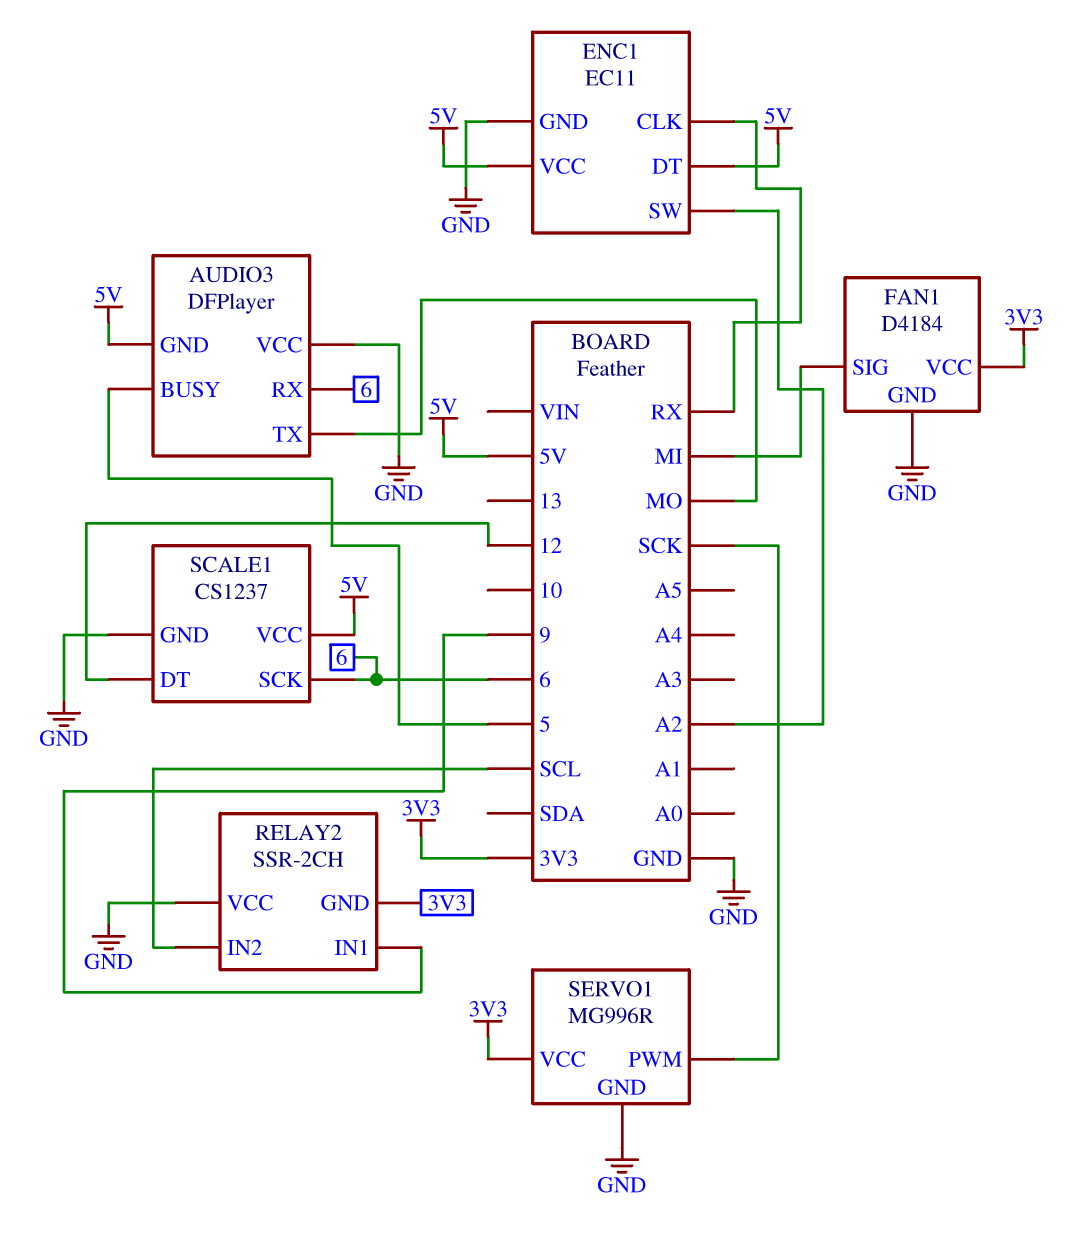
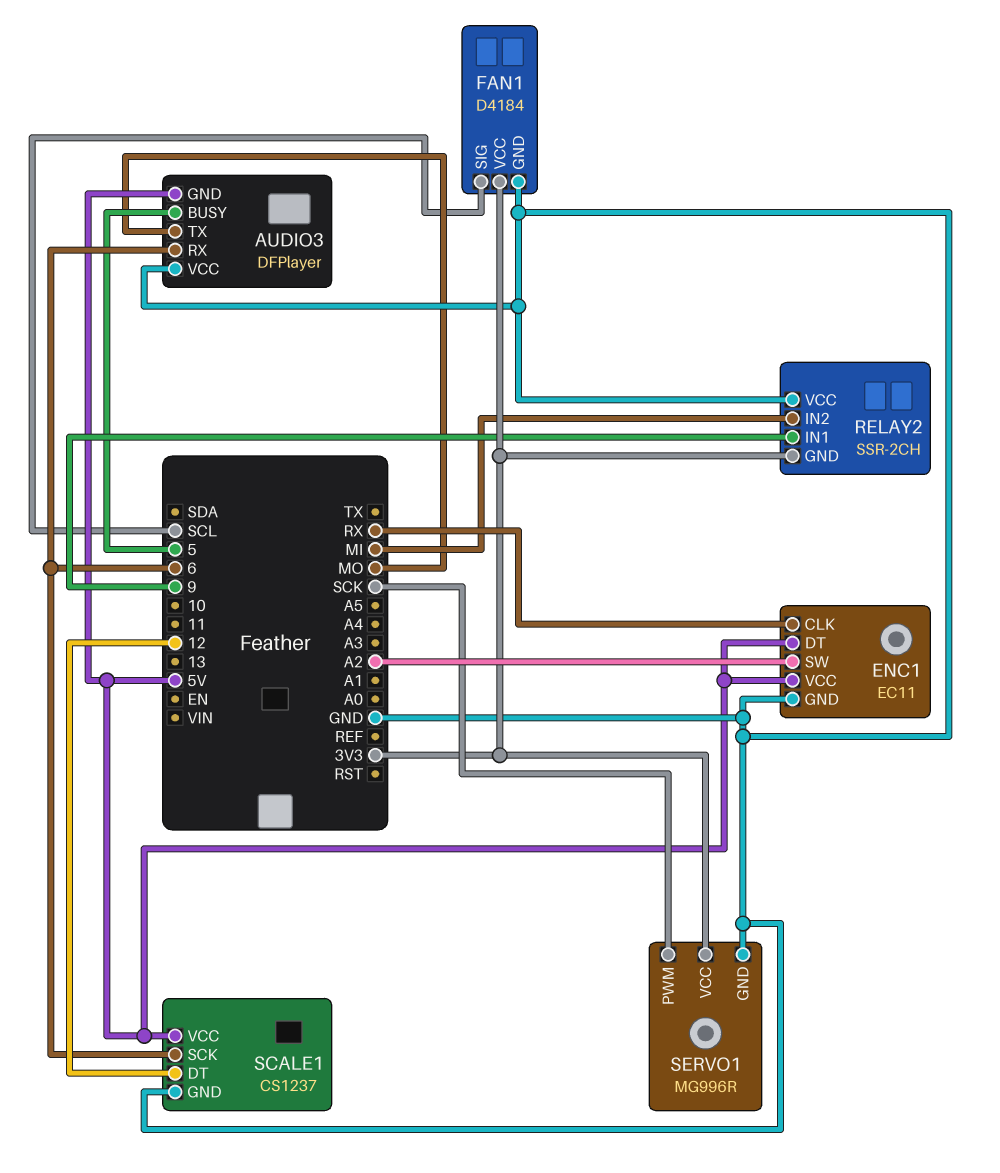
FAN1 pin SIG: MI -> SCL
RELAY2 pin IN2: SCL -> MI

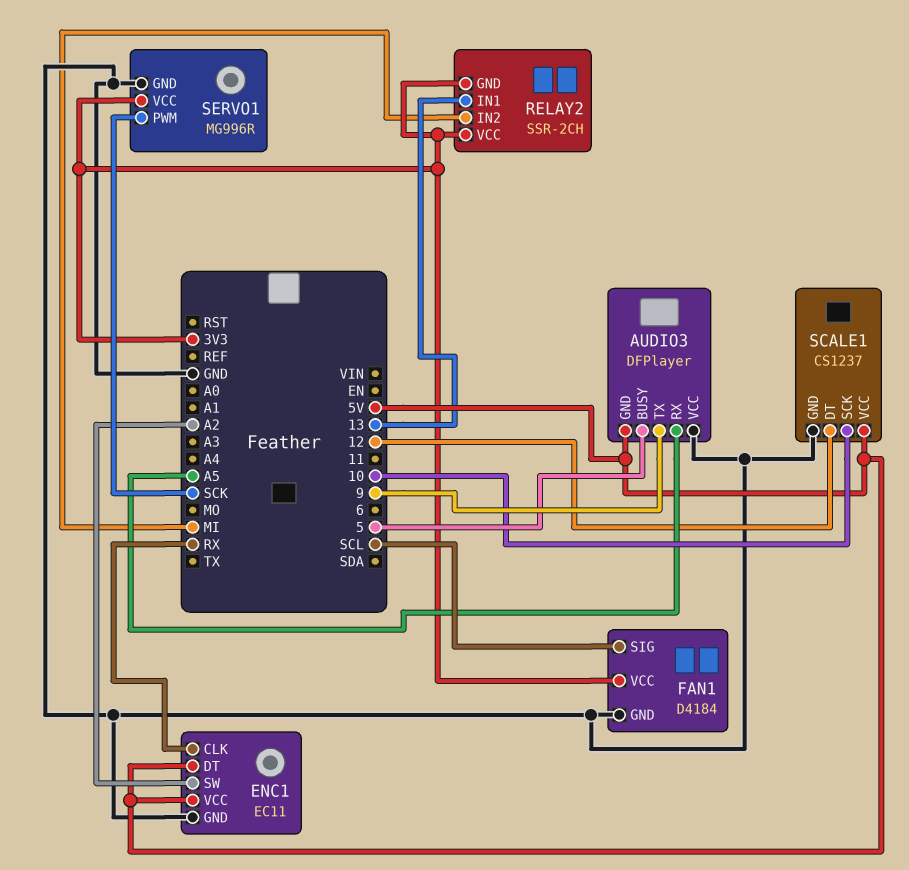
AUDIO3 pin RX: 6 -> A5
AUDIO3 pin TX: MO -> 9
RELAY2 pin IN1: 9 -> 13
RELAY2 pin VCC: GND -> 3V3
SCALE1 pin SCK: 6 -> 10

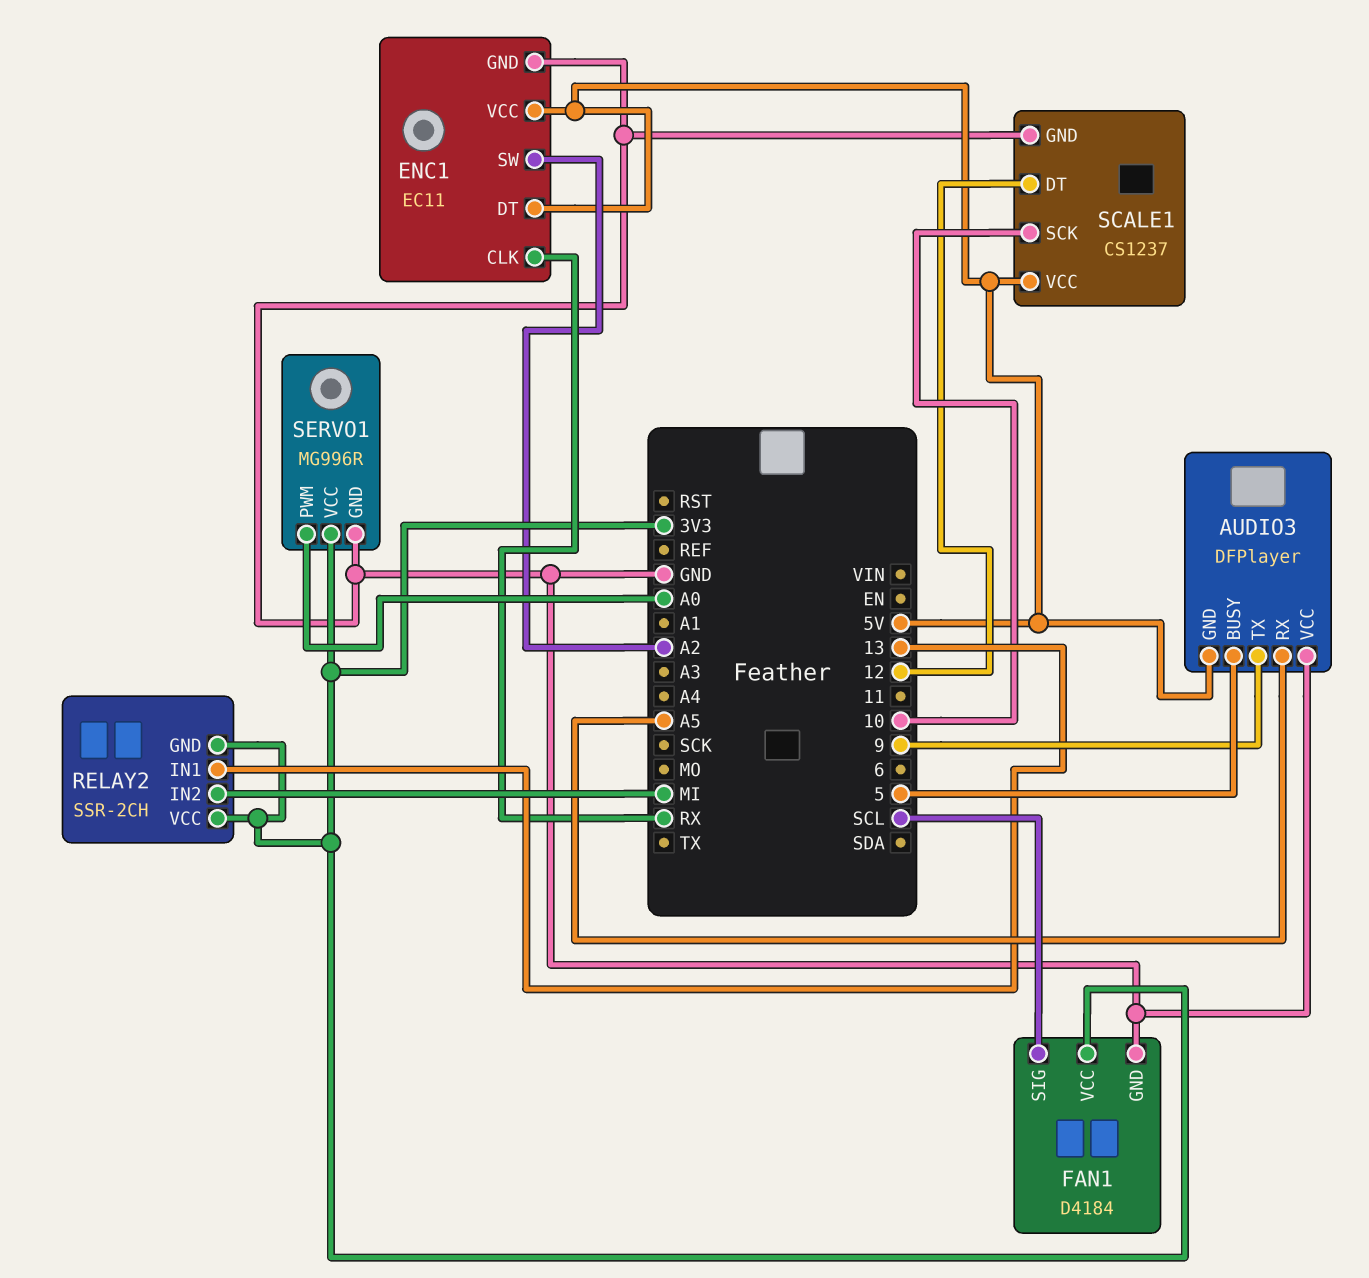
SERVO1 pin PWM: SCK -> A0

